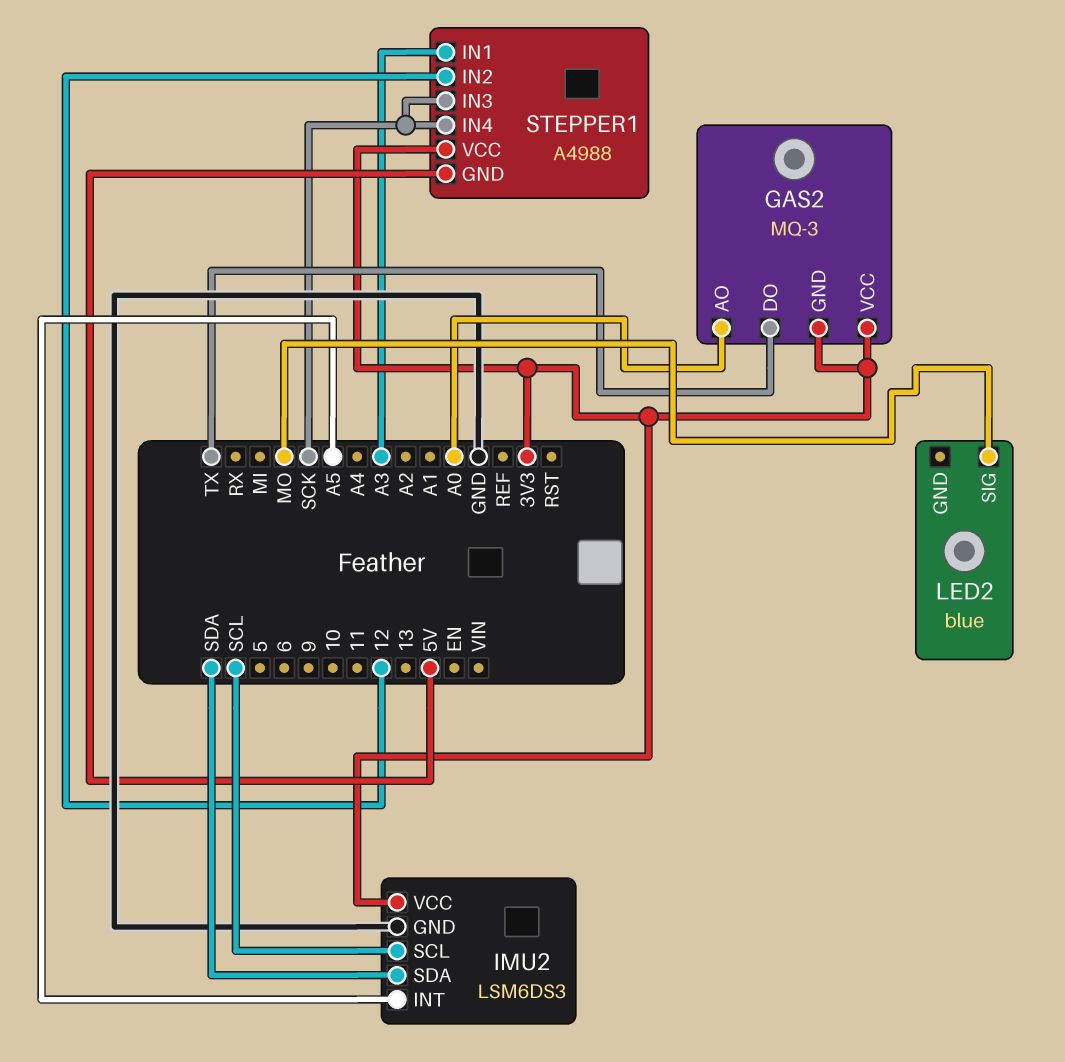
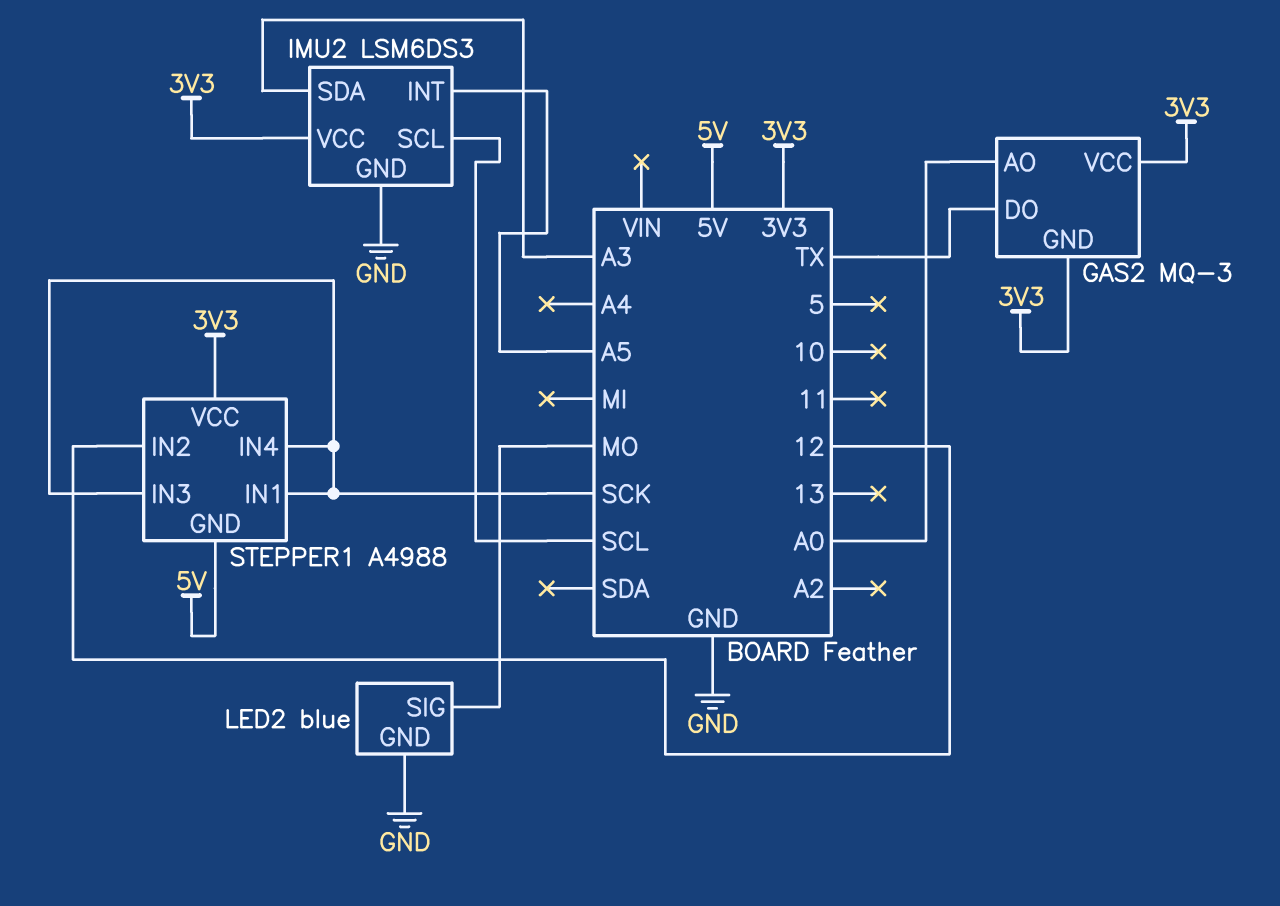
IMU2 pin SDA: SDA -> A3
LED2 pin GND: none -> GND
STEPPER1 pin IN1: A3 -> SCK

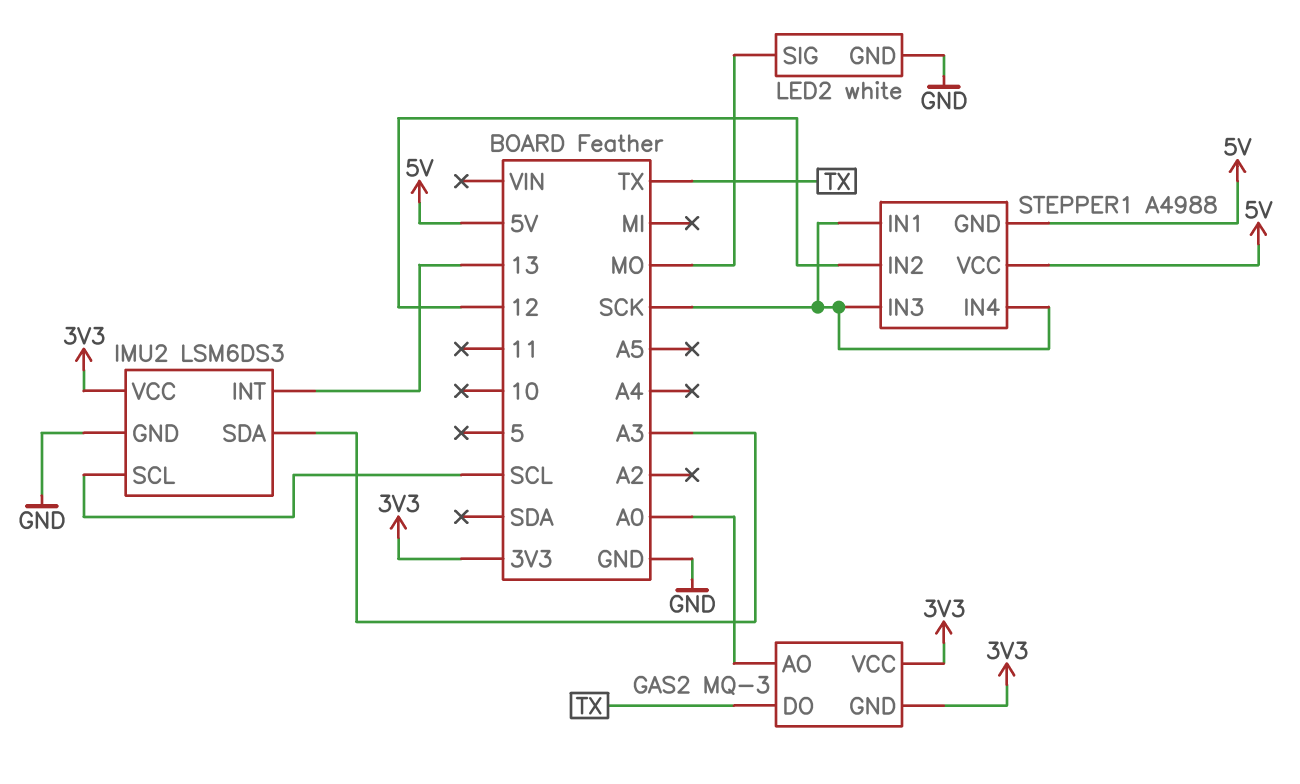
IMU2 pin INT: A5 -> 13
LED2: blue -> white
STEPPER1 pin VCC: 3V3 -> 5V

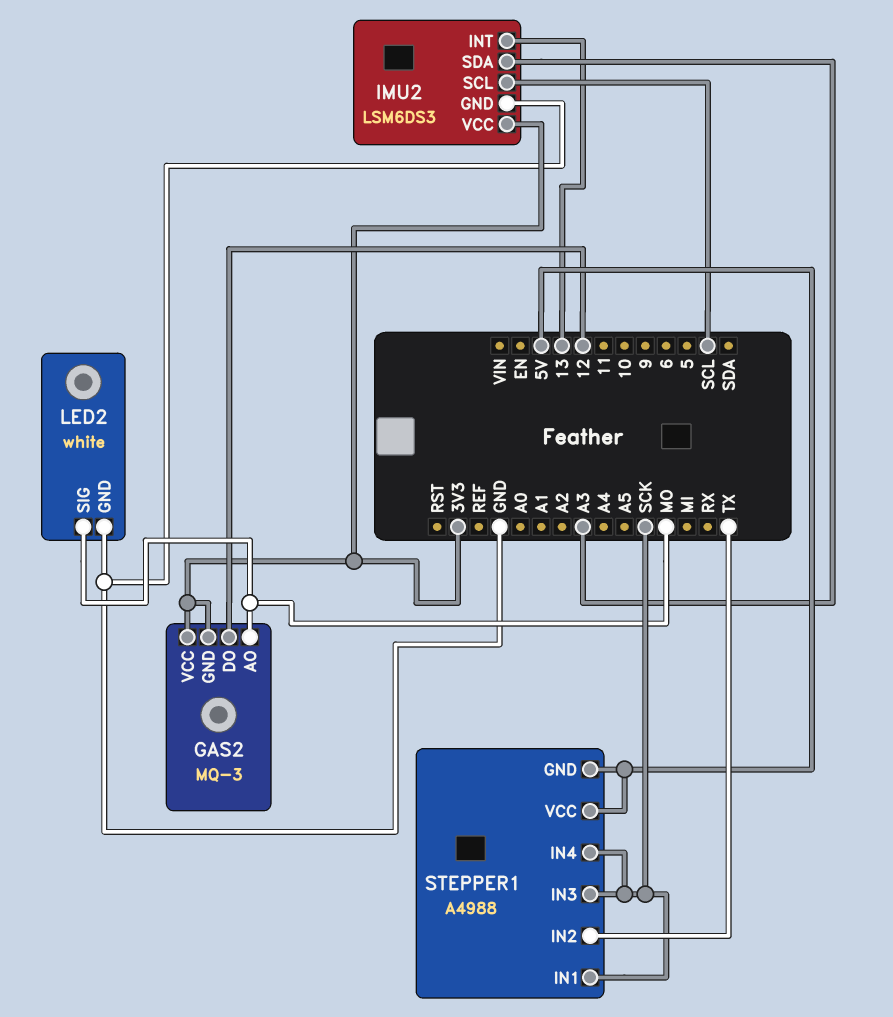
GAS2 pin AO: A0 -> MO
GAS2 pin DO: TX -> 12
STEPPER1 pin IN2: 12 -> TX

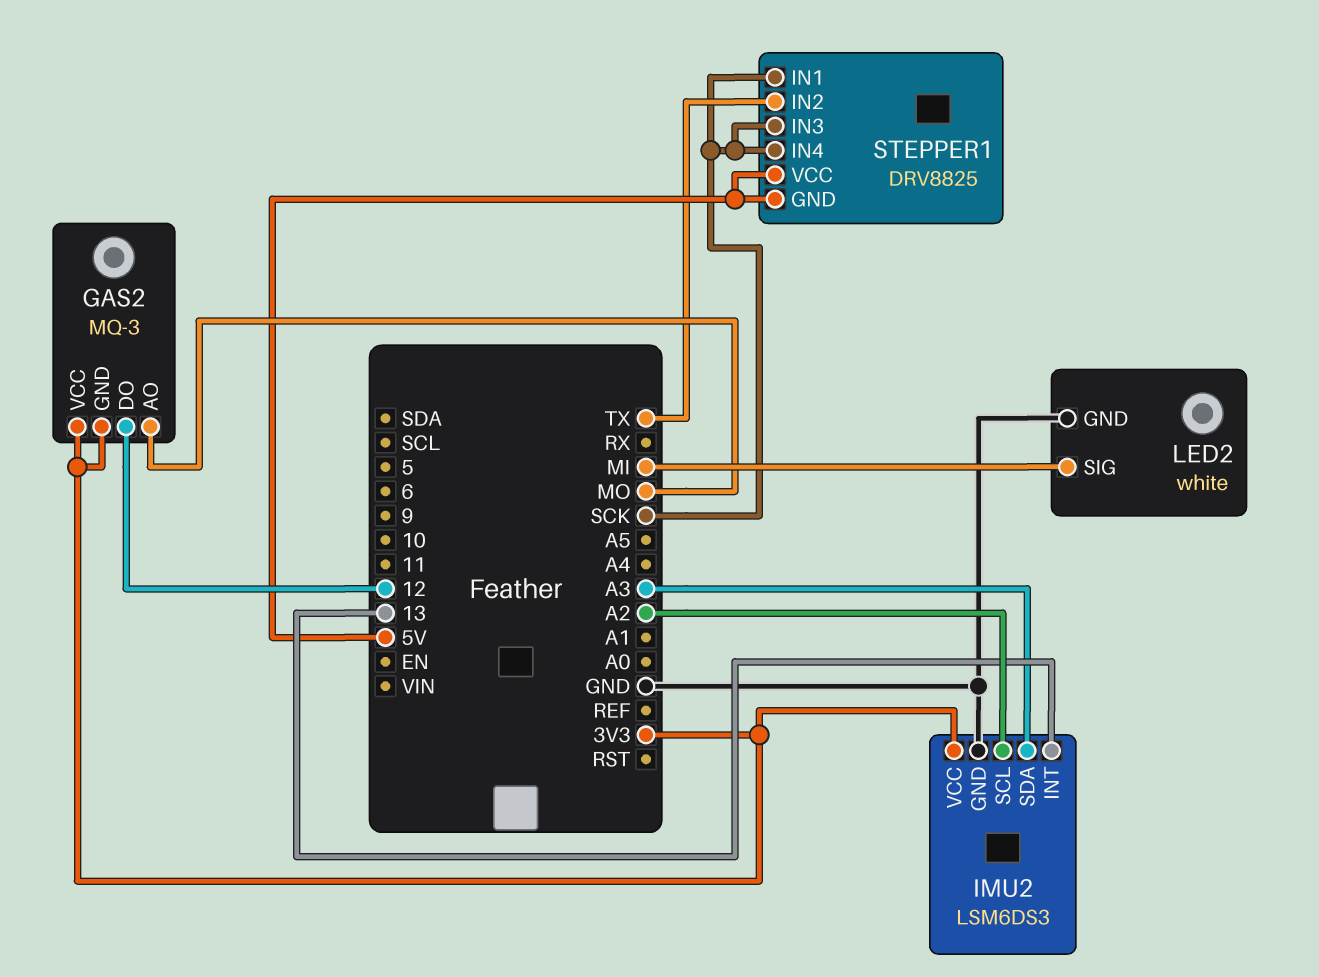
IMU2 pin SCL: SCL -> A2
LED2 pin SIG: MO -> MI
STEPPER1: A4988 -> DRV8825

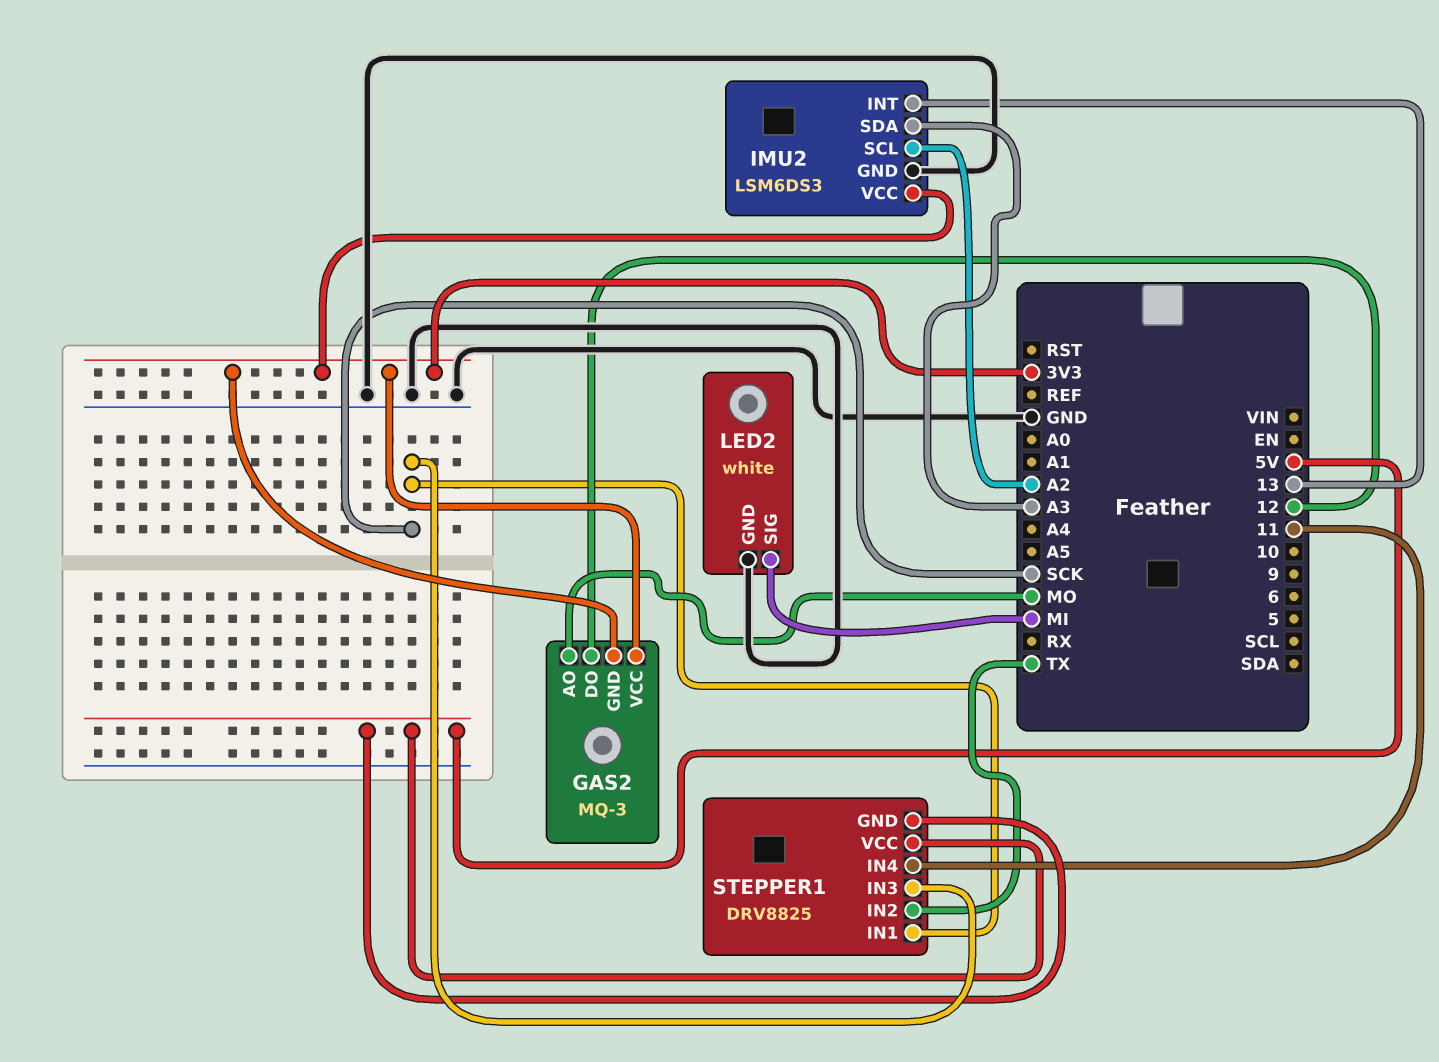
STEPPER1 pin IN4: SCK -> 11

